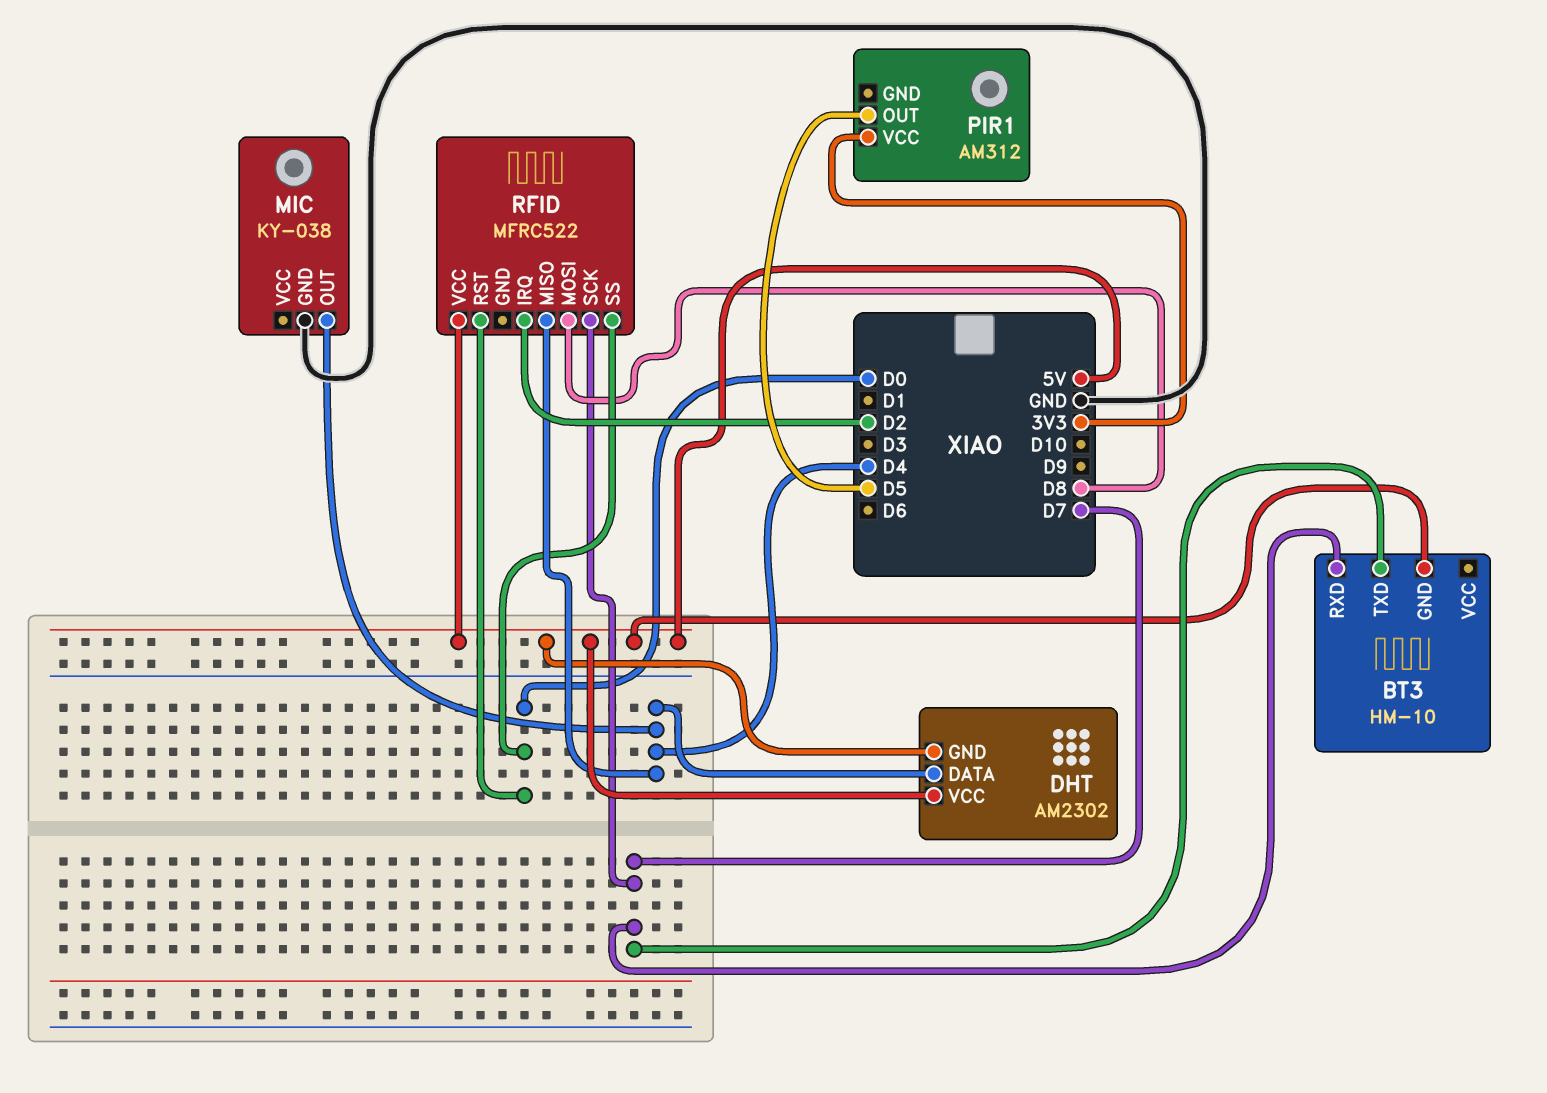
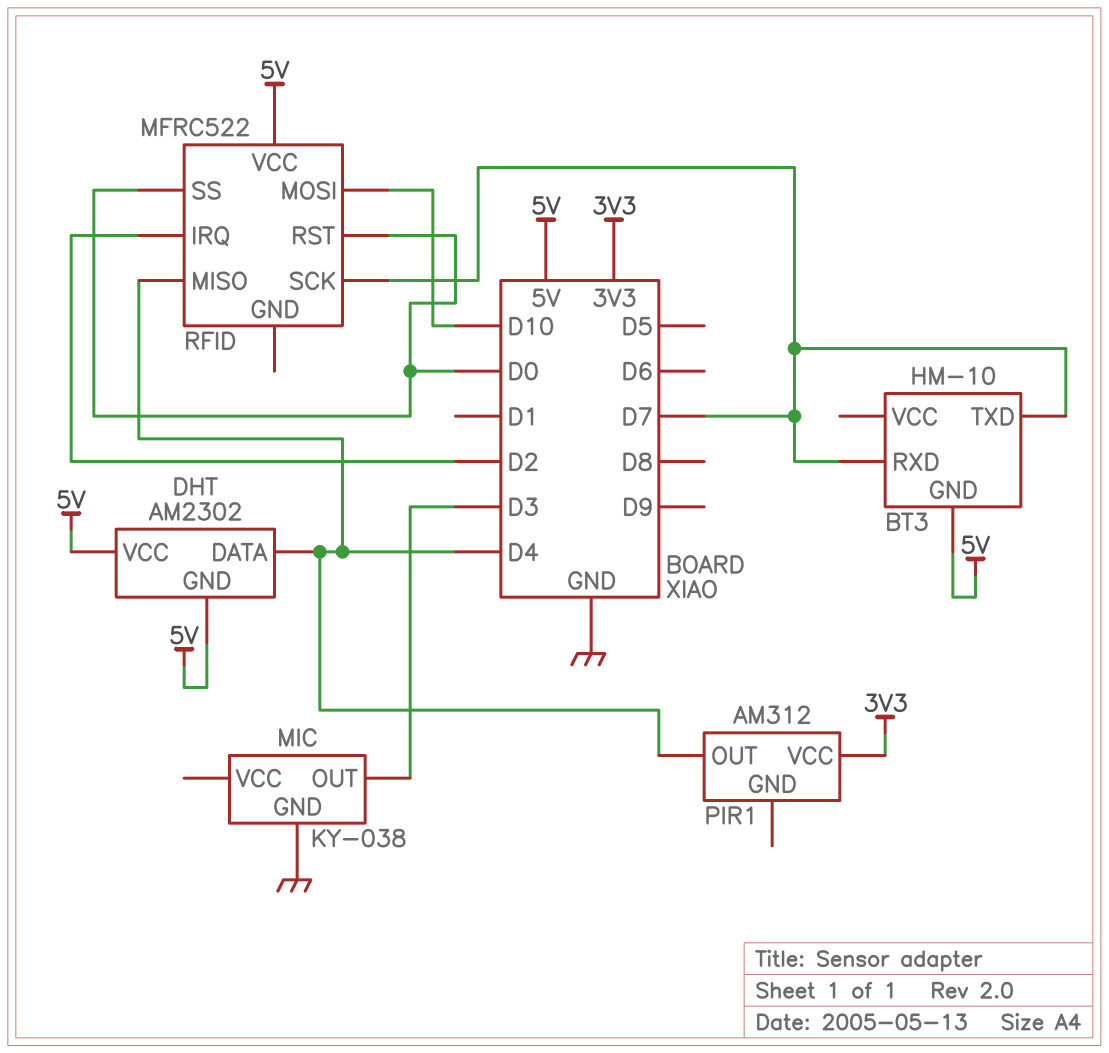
MIC pin OUT: D4 -> D3
PIR1 pin OUT: D5 -> D4
RFID pin MOSI: D8 -> D10

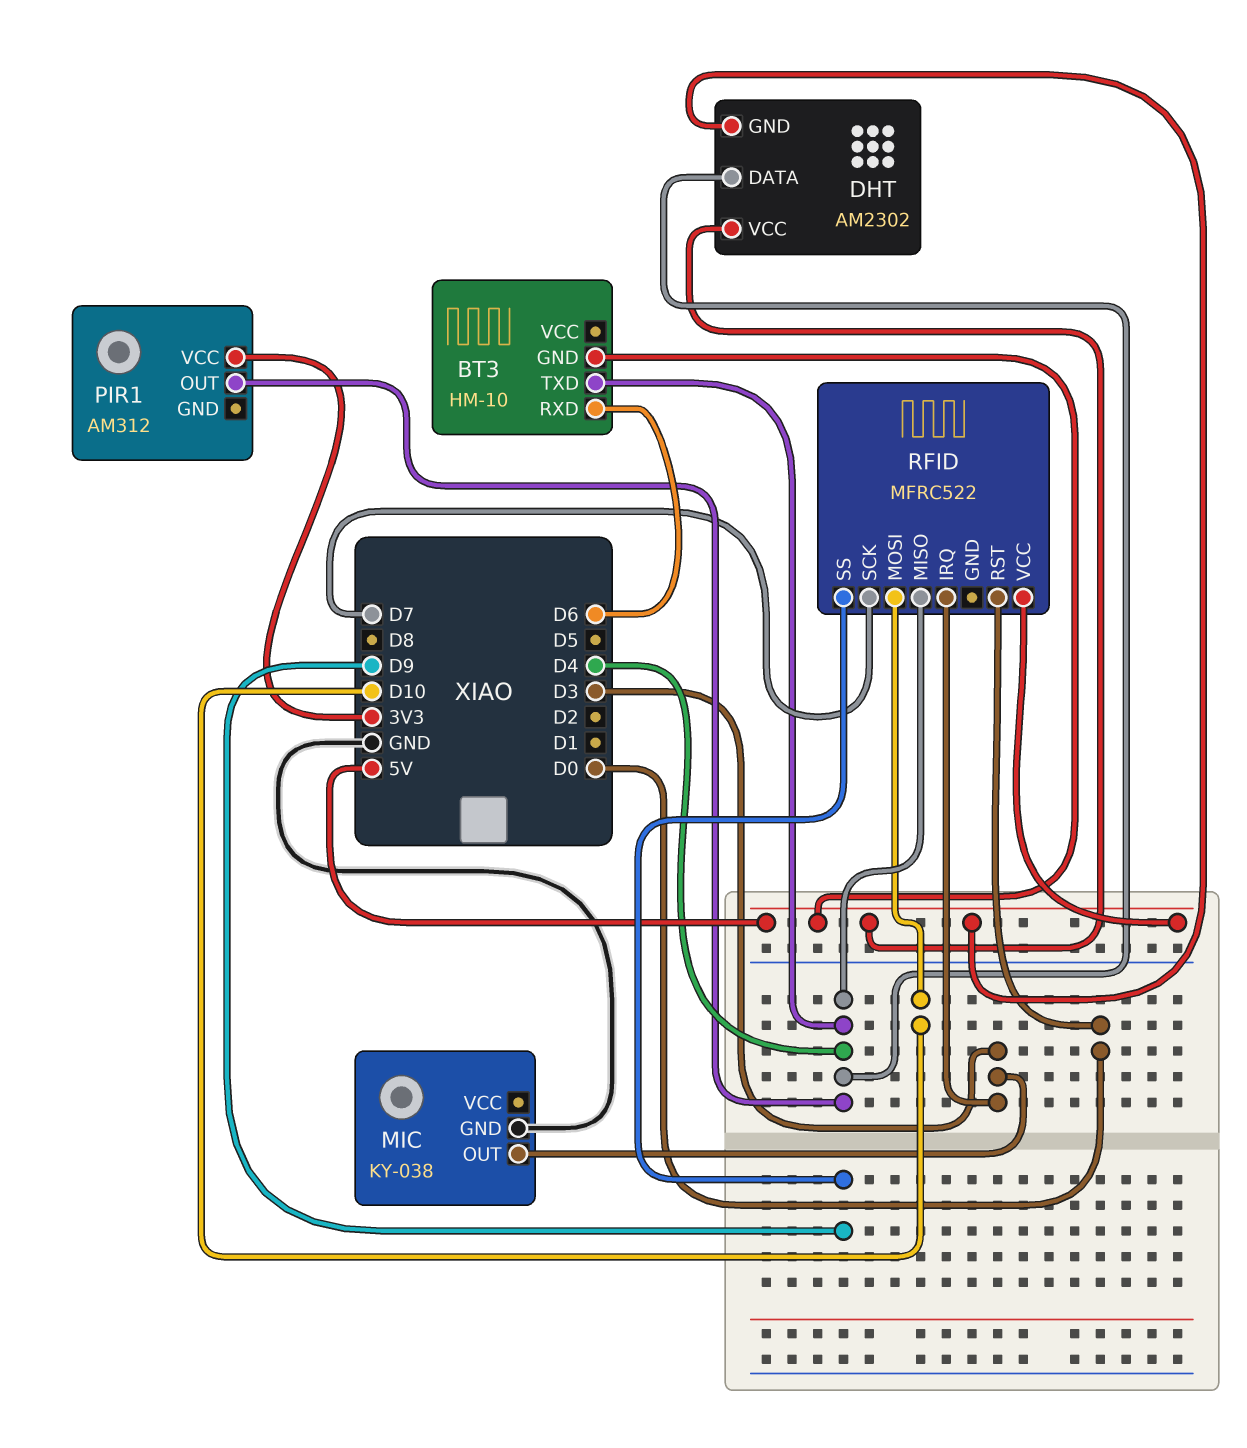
BT3 pin RXD: D7 -> D6
BT3 pin TXD: D7 -> D4
RFID pin IRQ: D2 -> D3
RFID pin SS: D0 -> D9

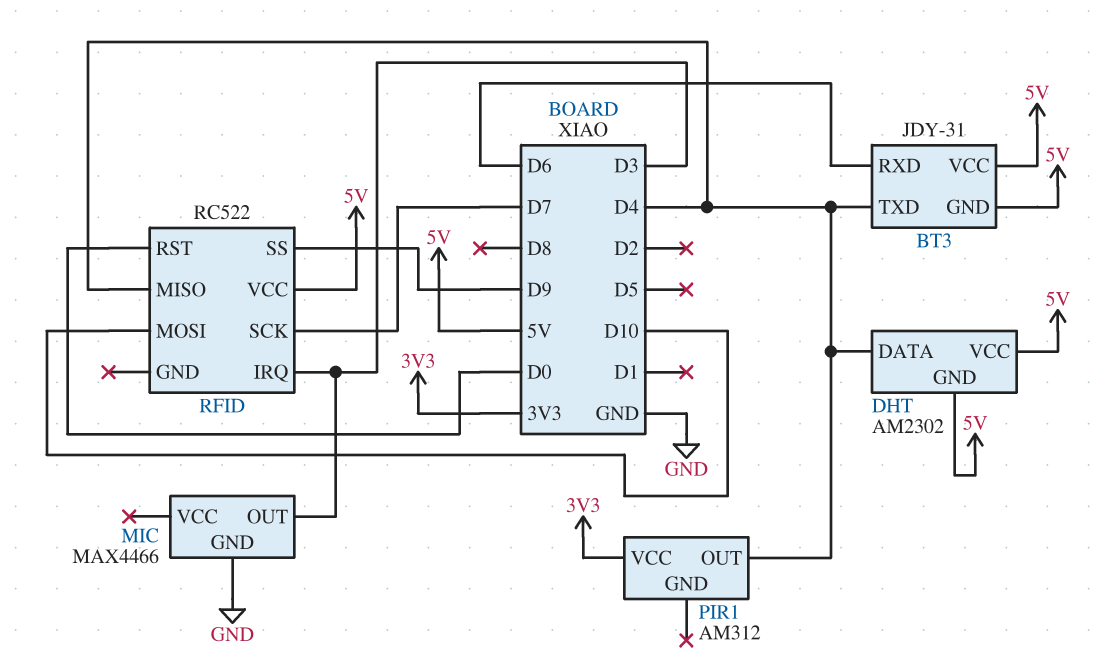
BT3: HM-10 -> JDY-31
BT3 pin VCC: none -> 5V
MIC: KY-038 -> MAX4466
RFID: MFRC522 -> RC522

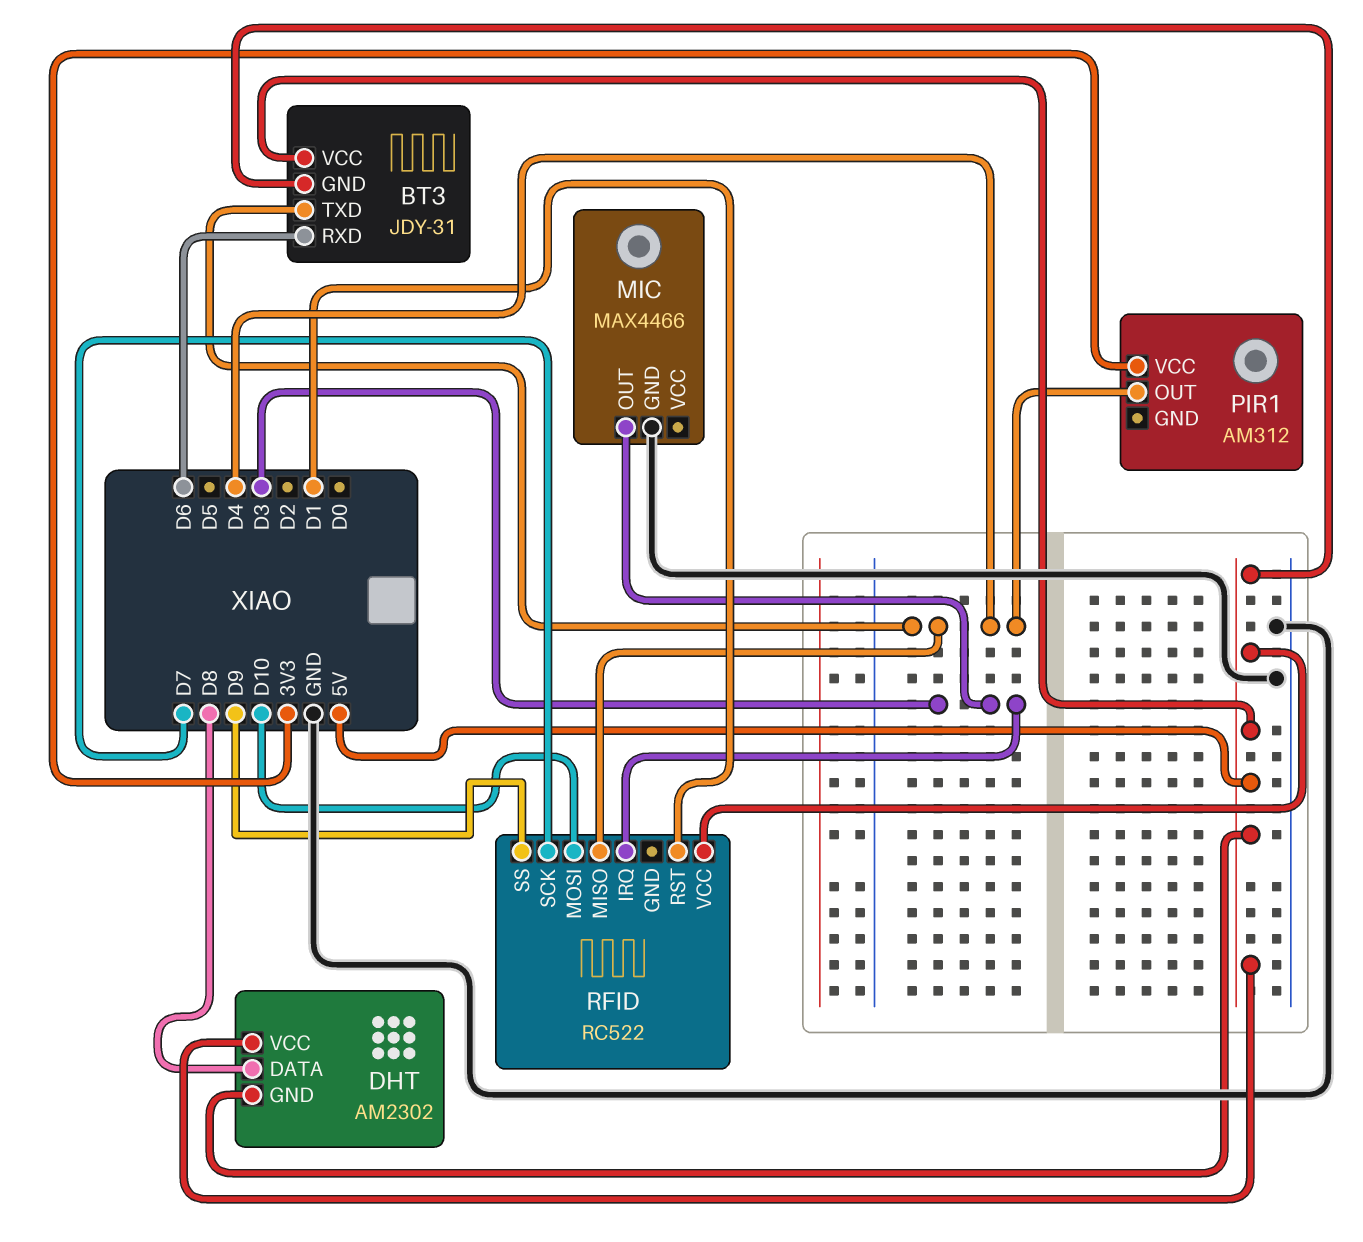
DHT pin DATA: D4 -> D8
RFID pin RST: D0 -> D1

